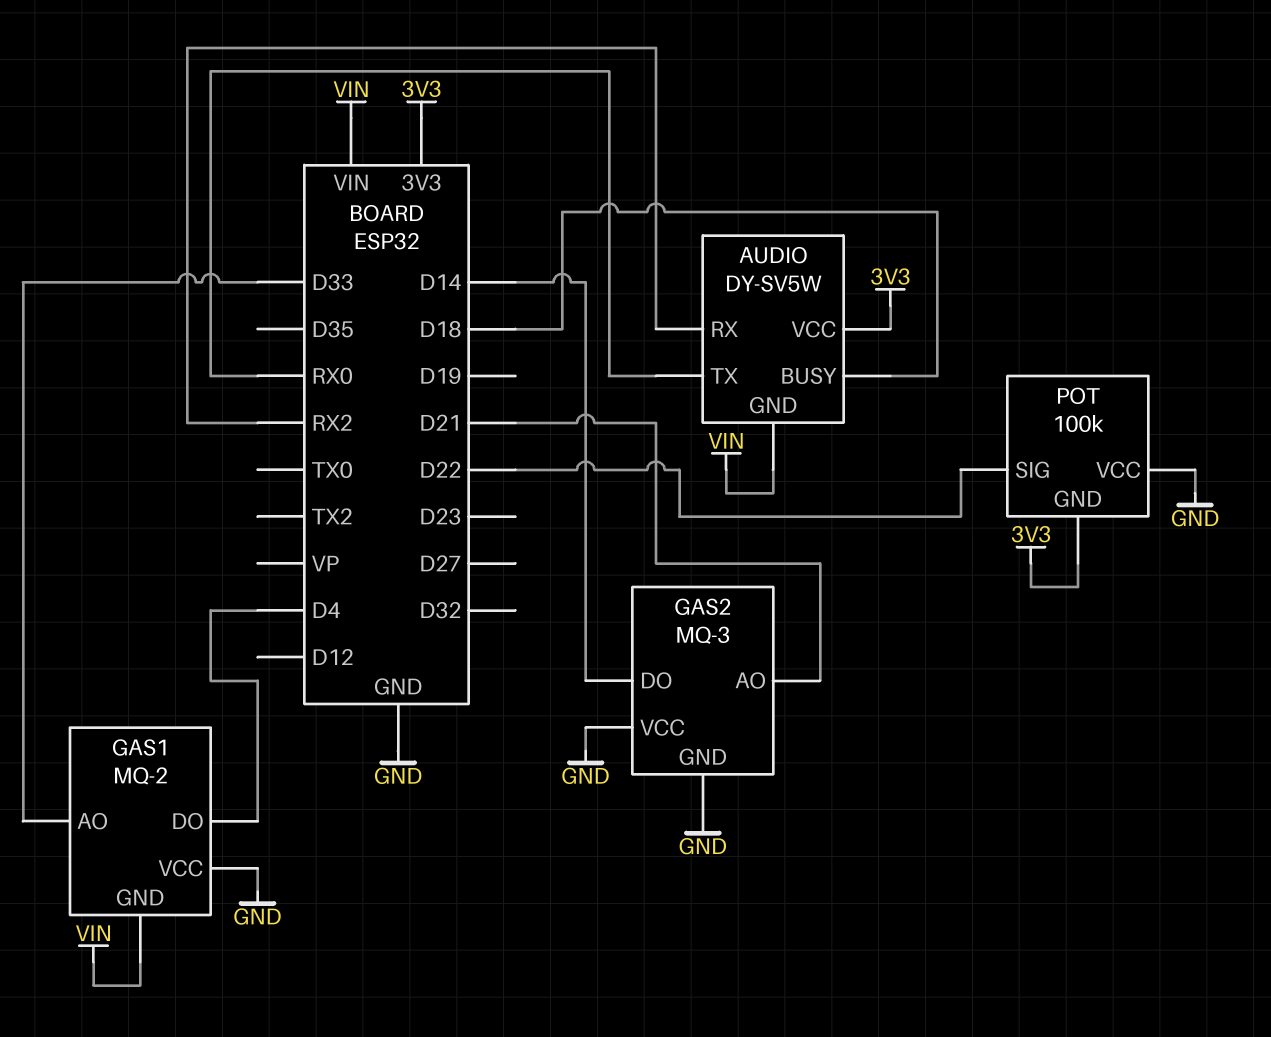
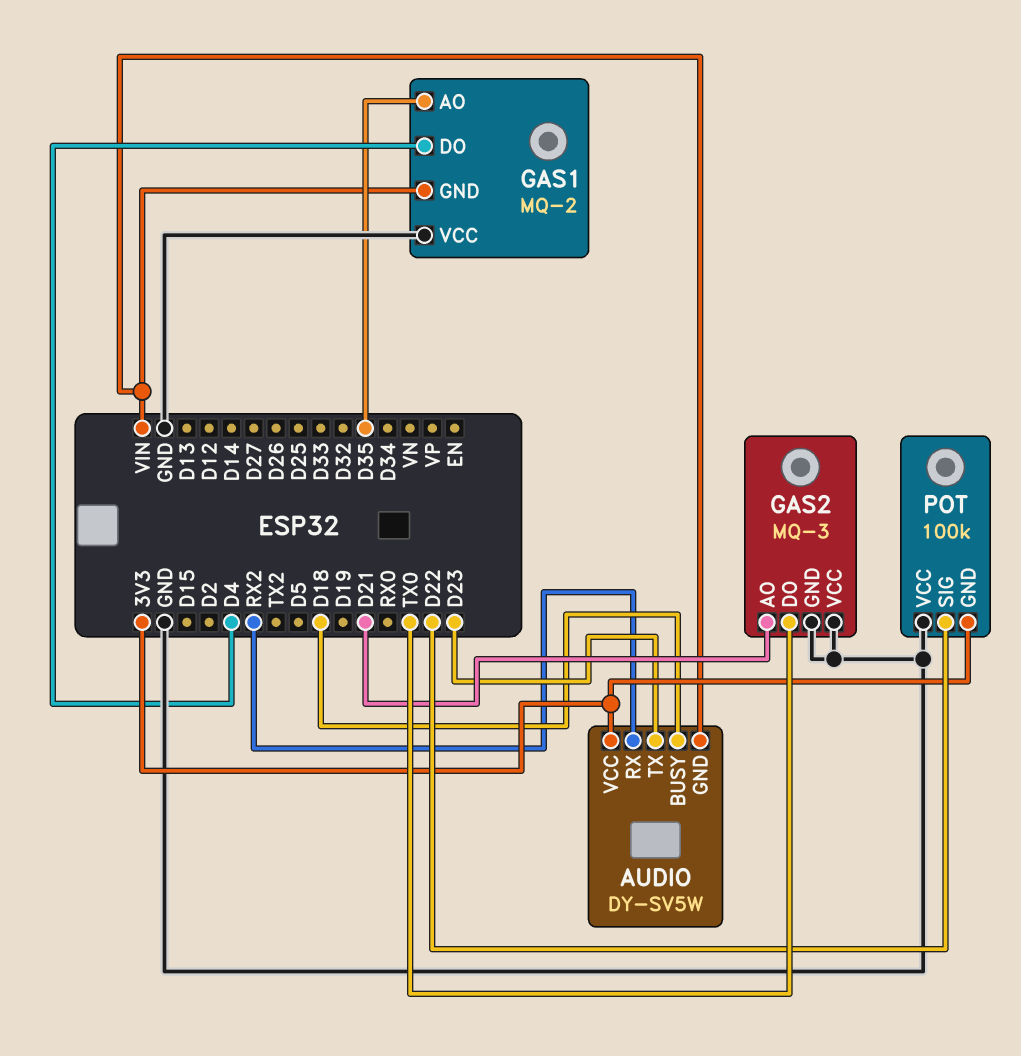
AUDIO pin TX: RX0 -> D23
GAS1 pin AO: D33 -> D35
GAS2 pin DO: D14 -> TX0

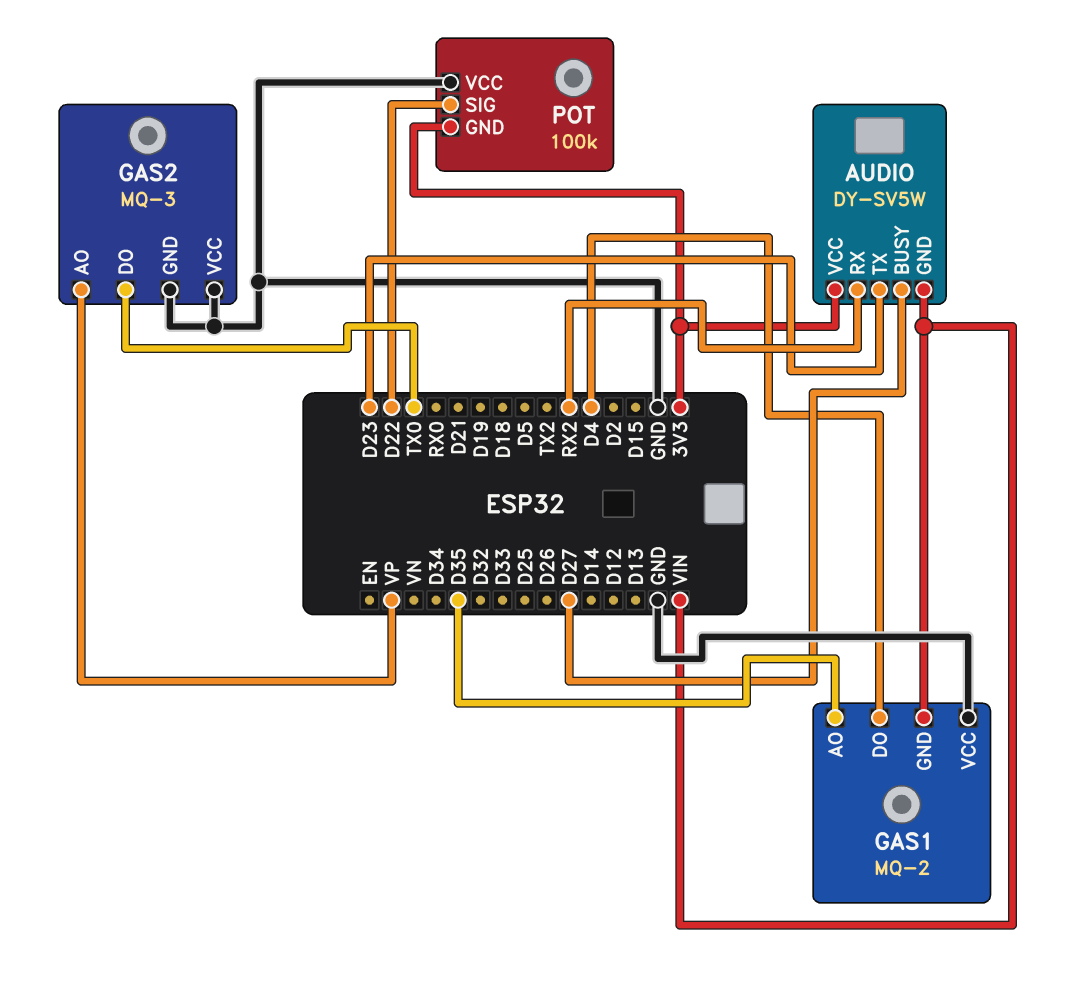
AUDIO pin BUSY: D18 -> D27
GAS2 pin AO: D21 -> VP

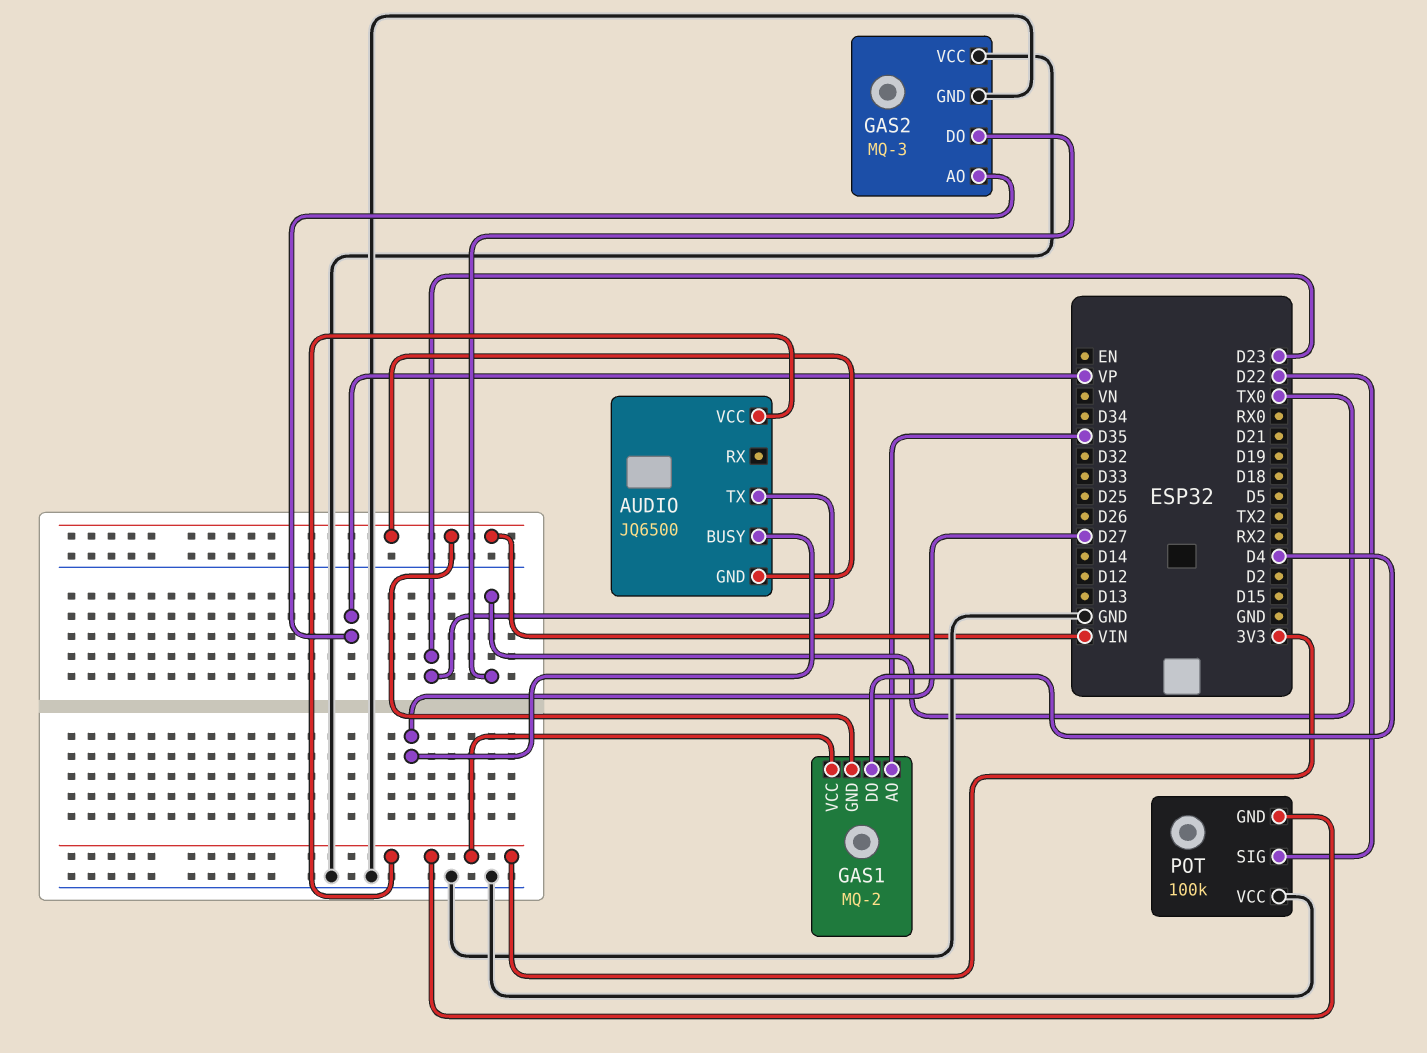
AUDIO: DY-SV5W -> JQ6500
AUDIO pin RX: RX2 -> none
GAS1 pin VCC: GND -> 3V3

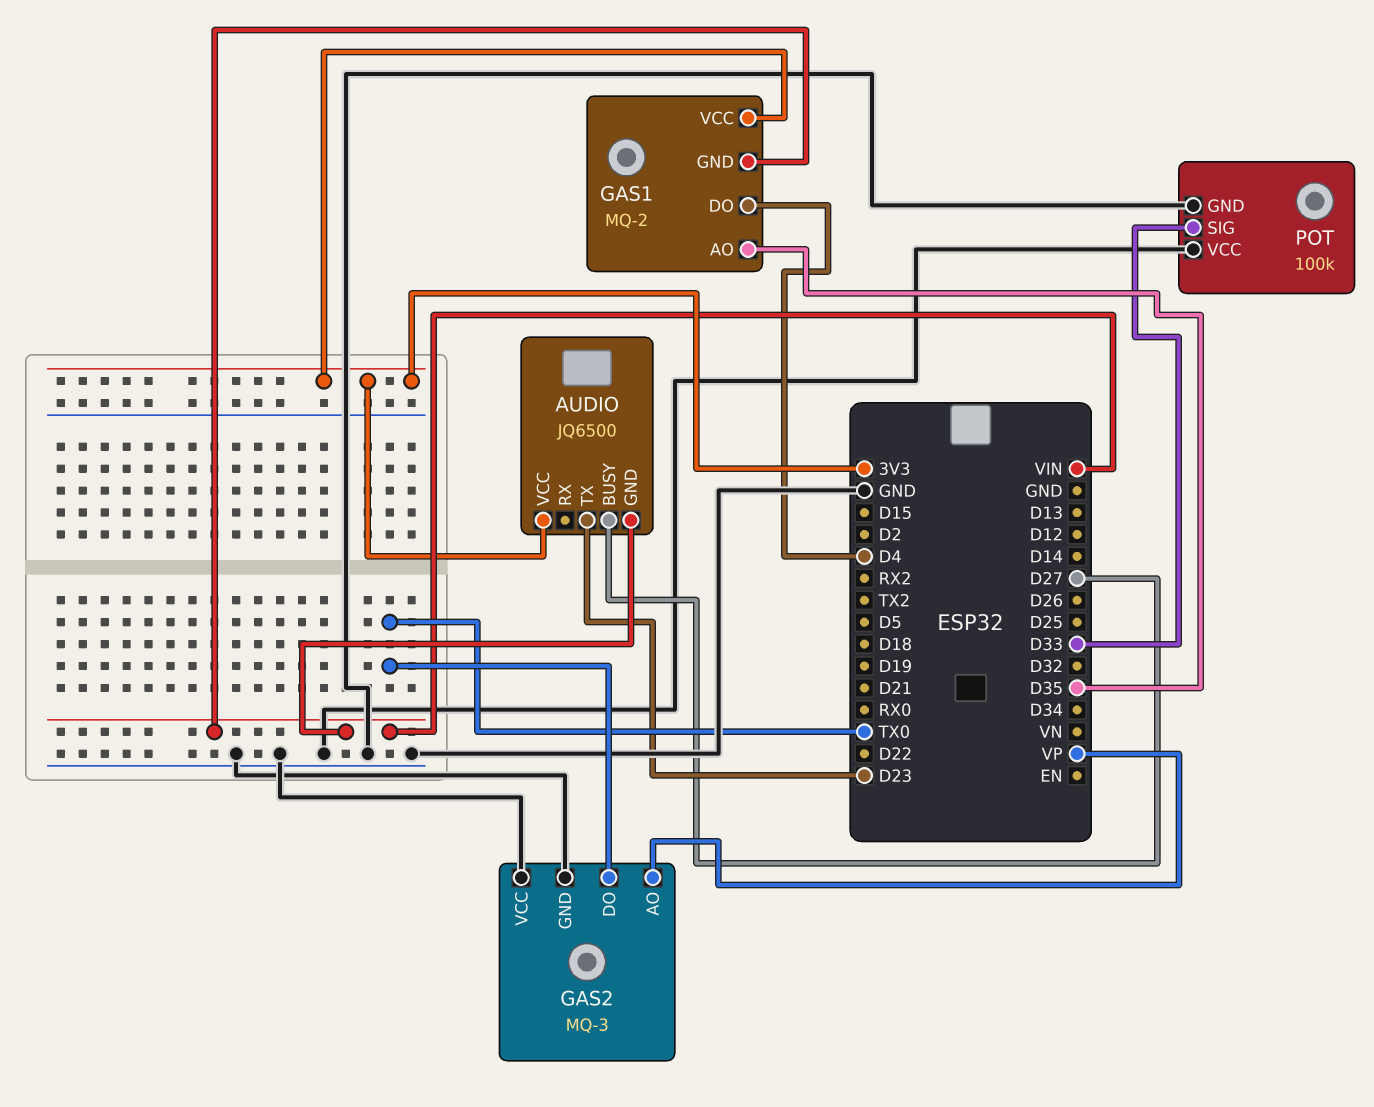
POT pin GND: 3V3 -> GND
POT pin SIG: D22 -> D33

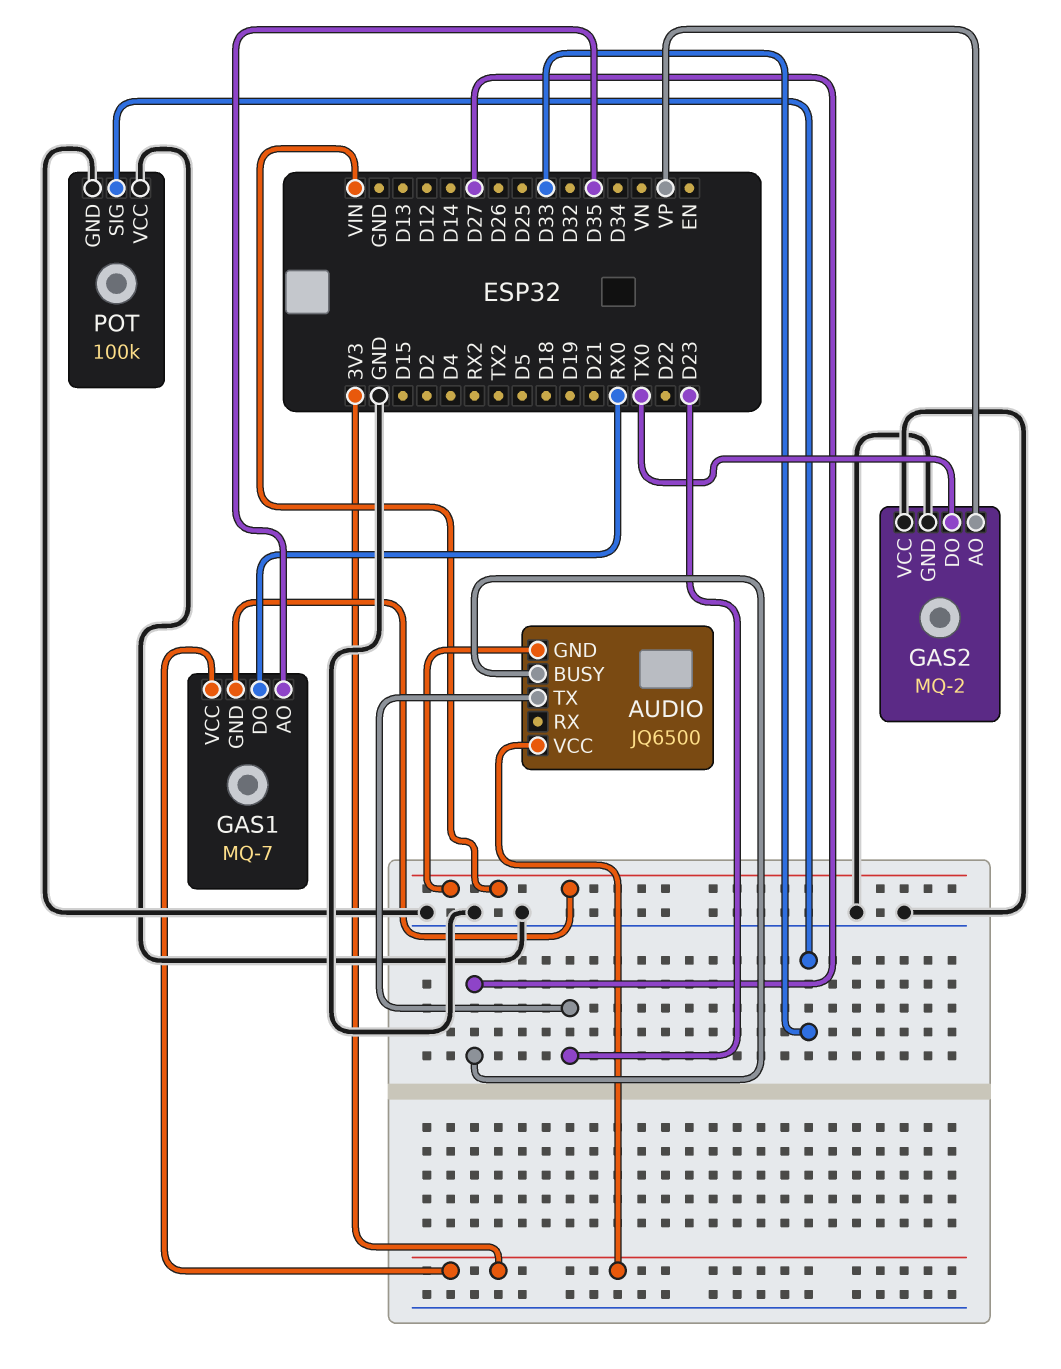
GAS1: MQ-2 -> MQ-7
GAS1 pin DO: D4 -> RX0
GAS2: MQ-3 -> MQ-2

